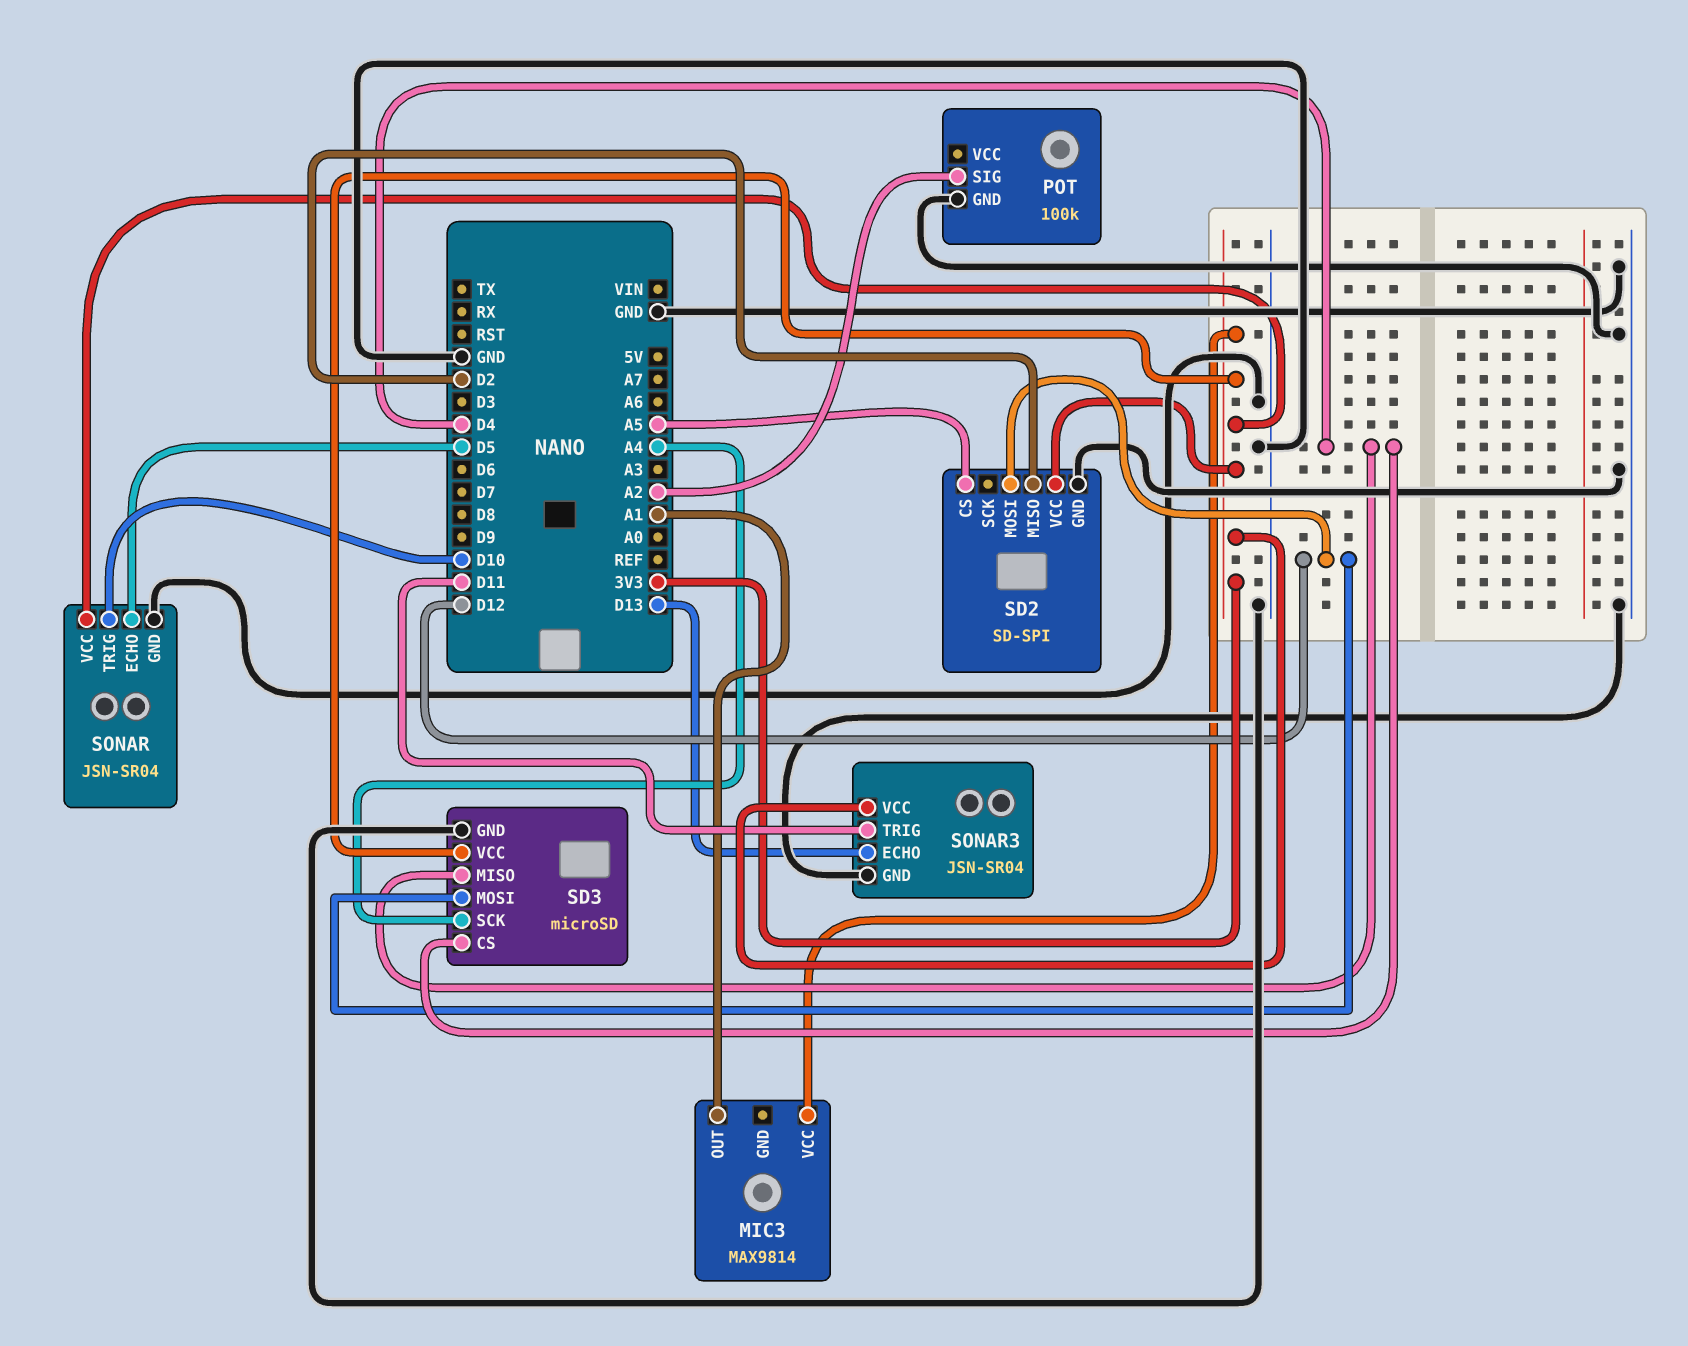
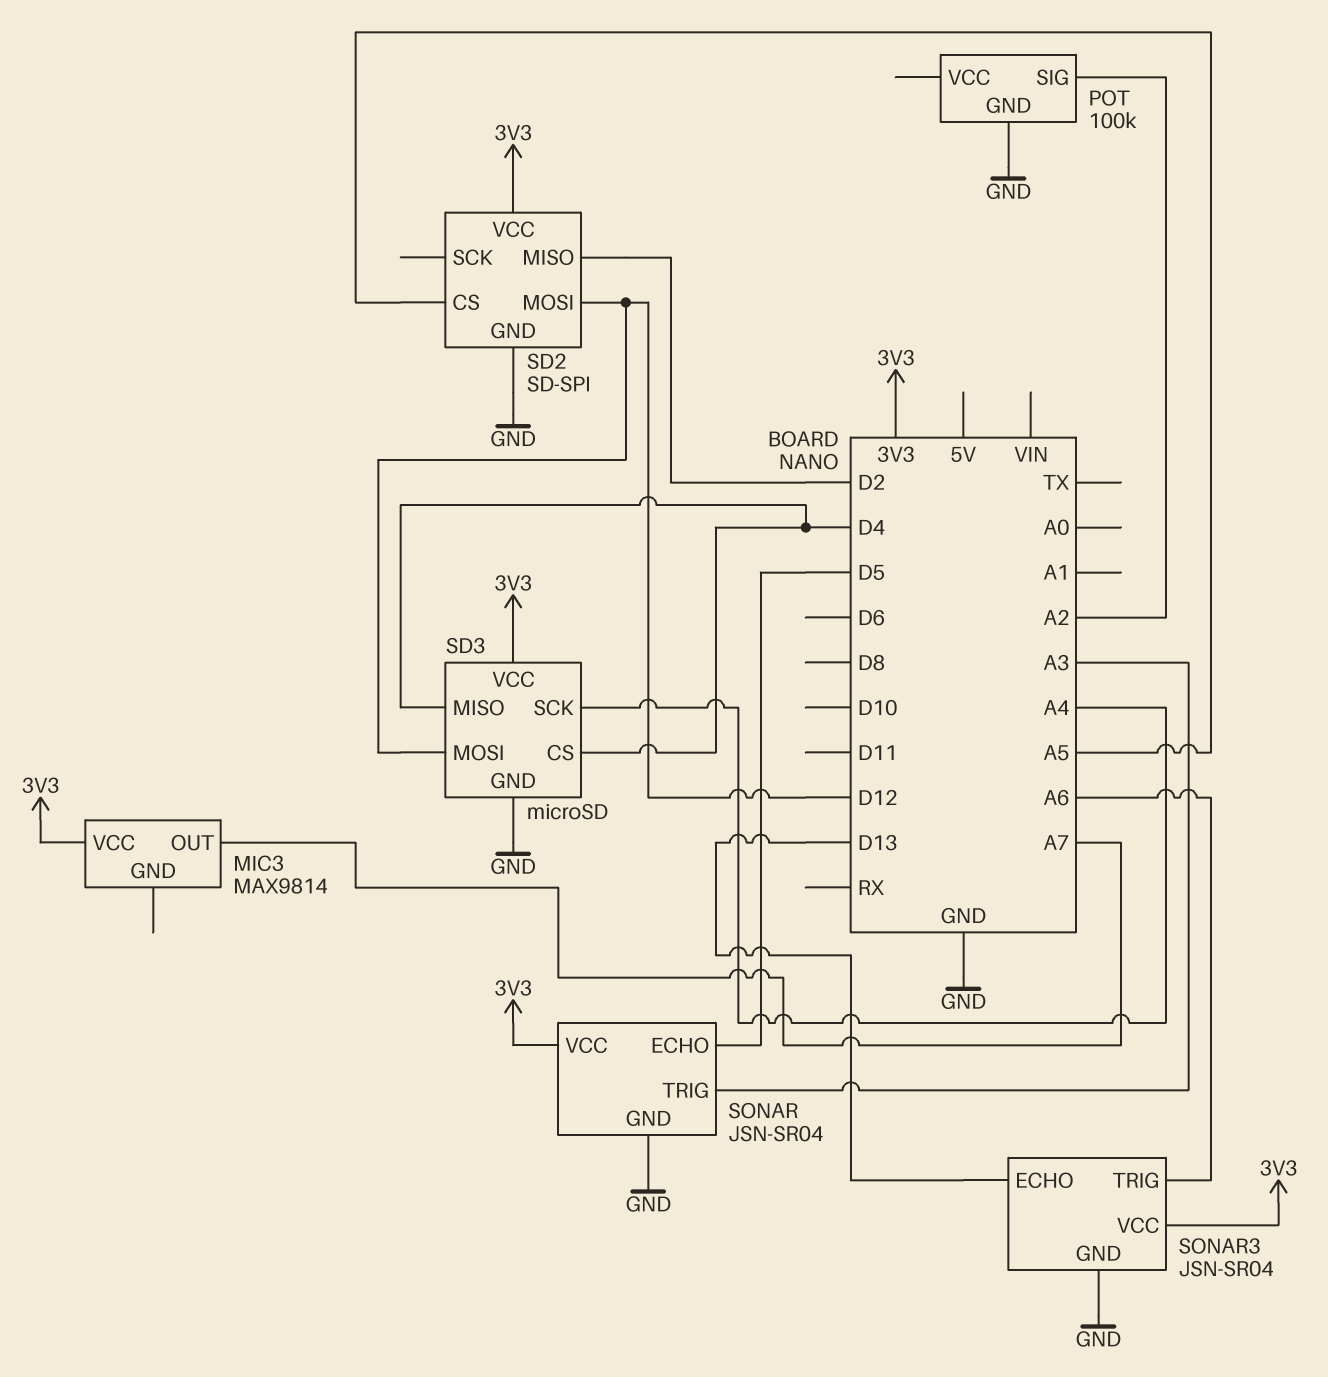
MIC3 pin OUT: A1 -> A7
SONAR pin TRIG: D10 -> A3
SONAR3 pin TRIG: D11 -> A6

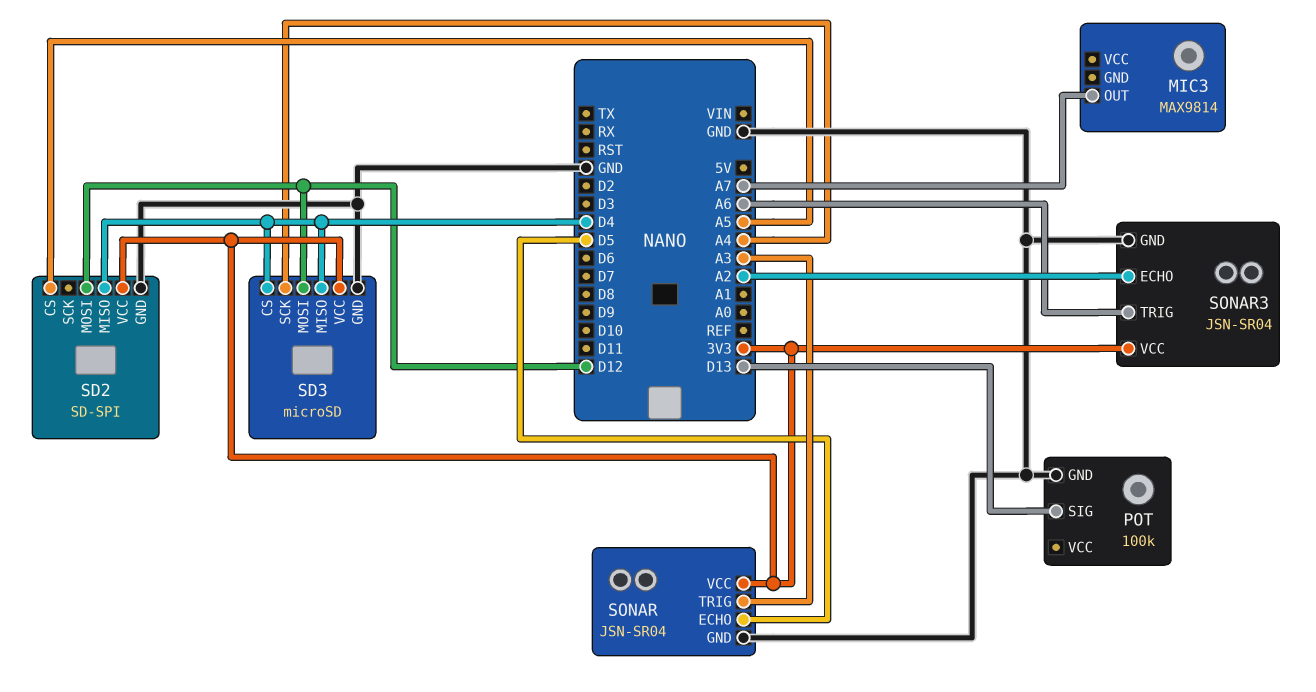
MIC3 pin VCC: 3V3 -> none
POT pin SIG: A2 -> D13
SD2 pin MISO: D2 -> D4
SONAR3 pin ECHO: D13 -> A2

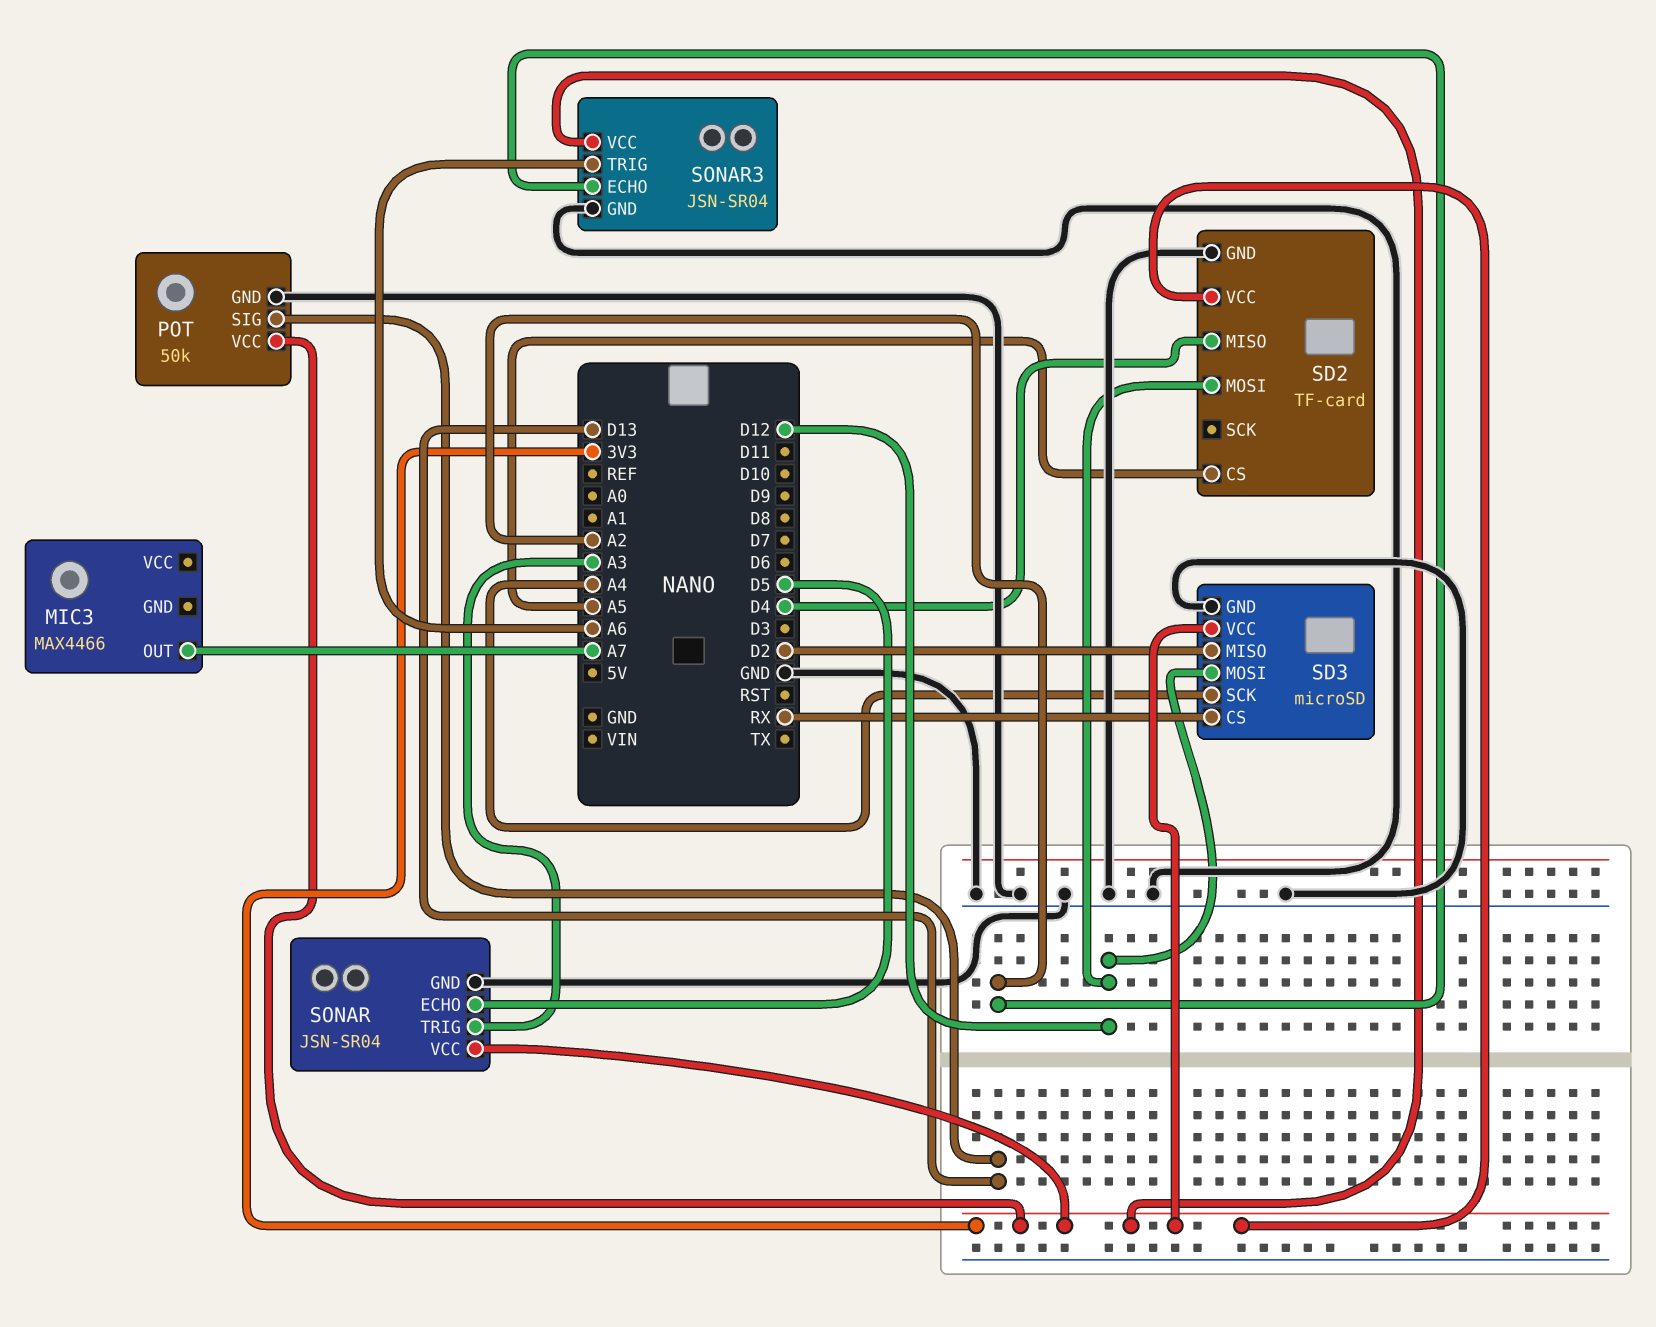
MIC3: MAX9814 -> MAX4466
POT: 100k -> 50k
POT pin VCC: none -> 3V3
SD2: SD-SPI -> TF-card
SD3 pin CS: D4 -> RX
SD3 pin MISO: D4 -> D2

